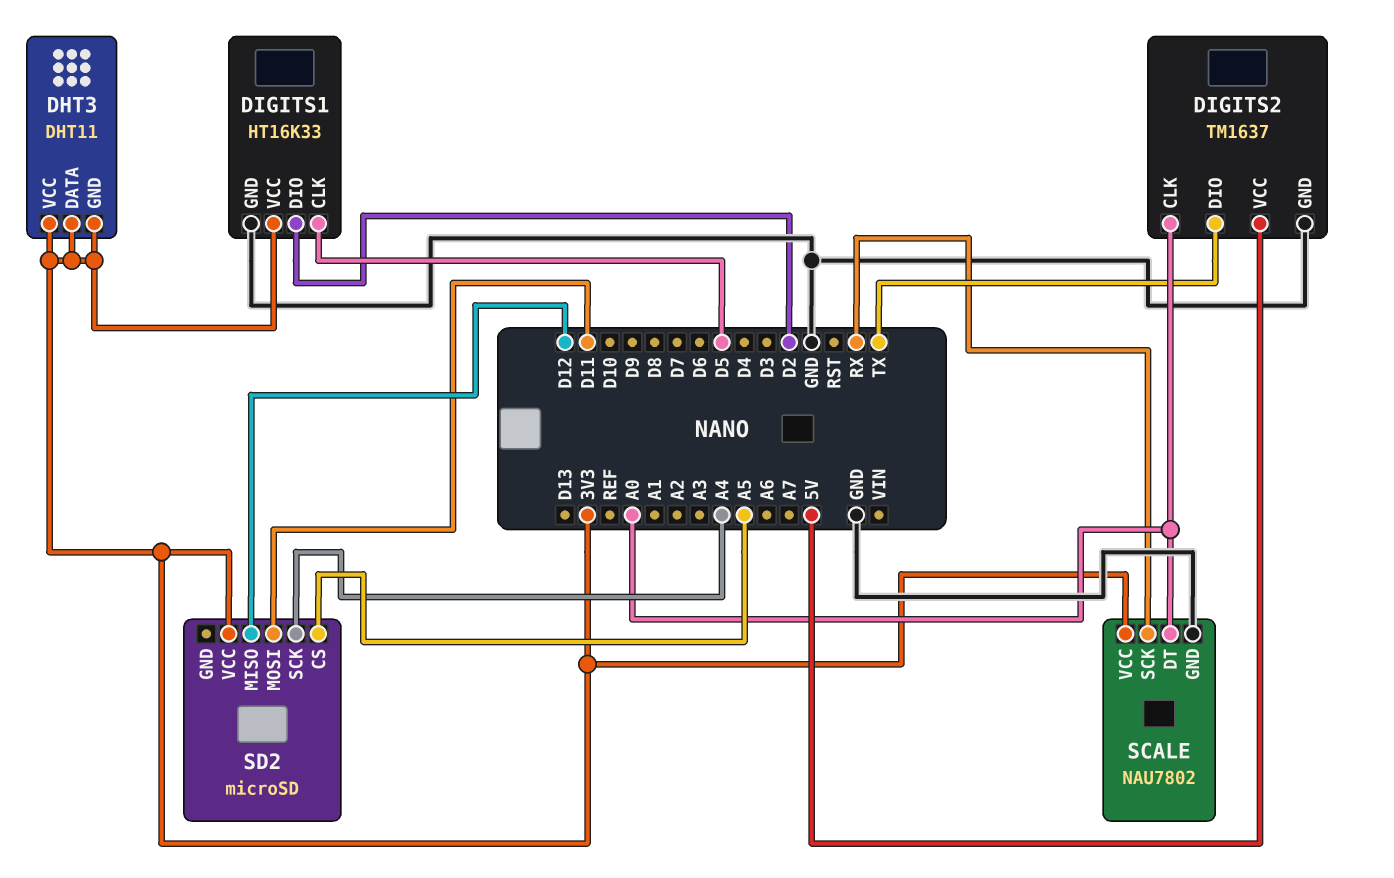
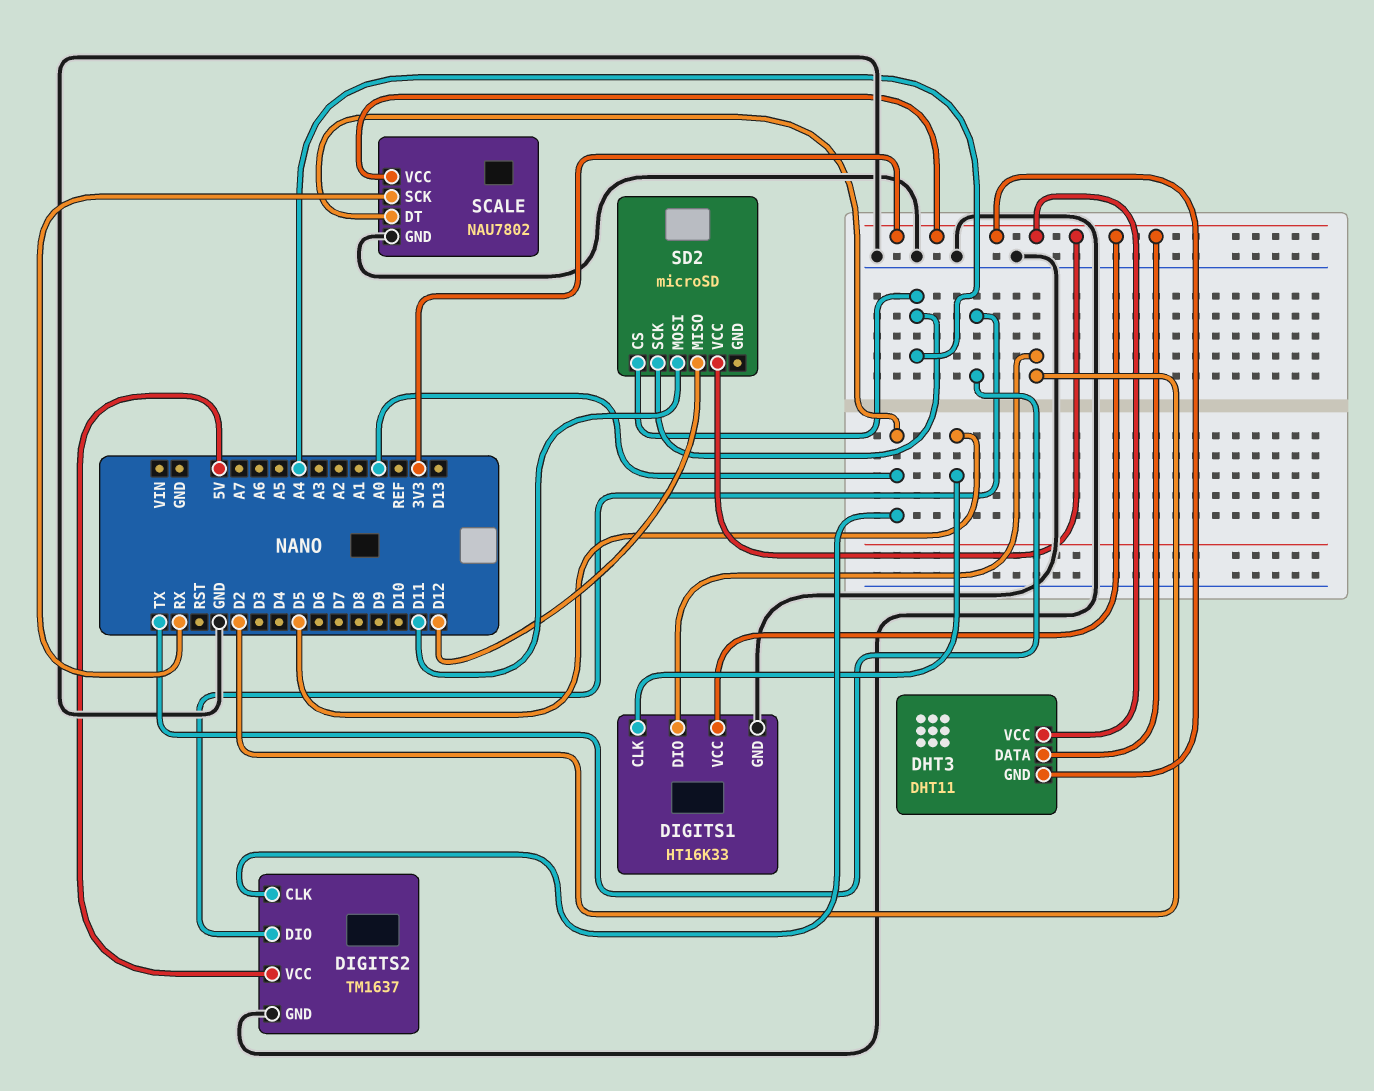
SD2 pin CS: A5 -> A4

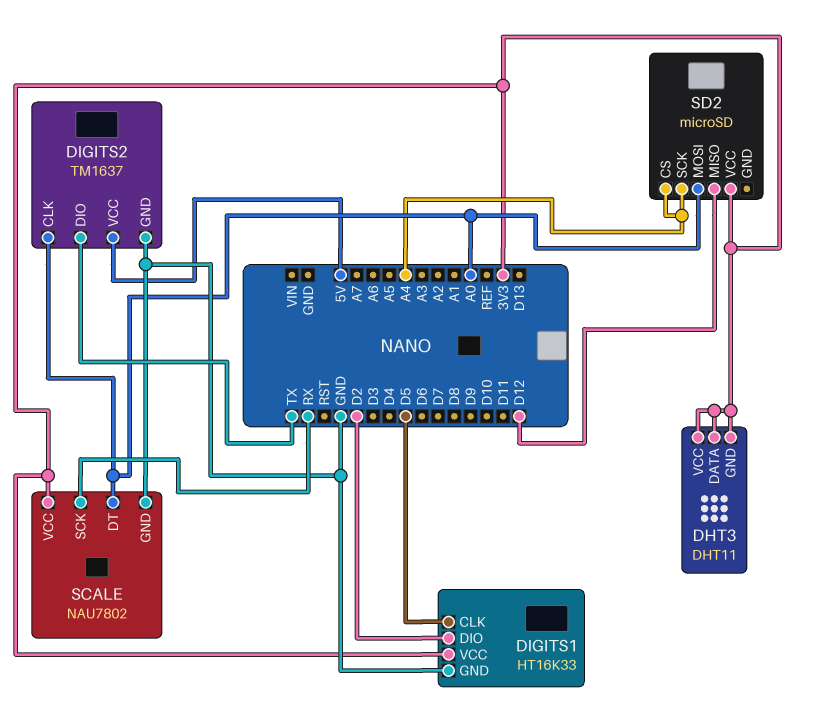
SD2 pin MOSI: D11 -> A0

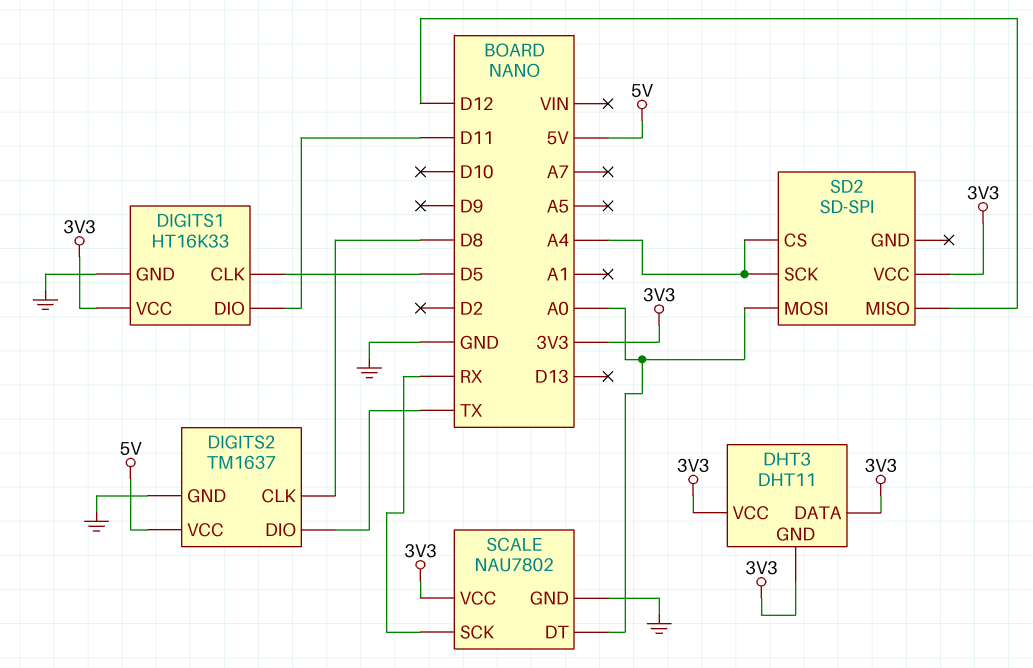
DIGITS1 pin DIO: D2 -> D11
DIGITS2 pin CLK: A0 -> D8
SD2: microSD -> SD-SPI

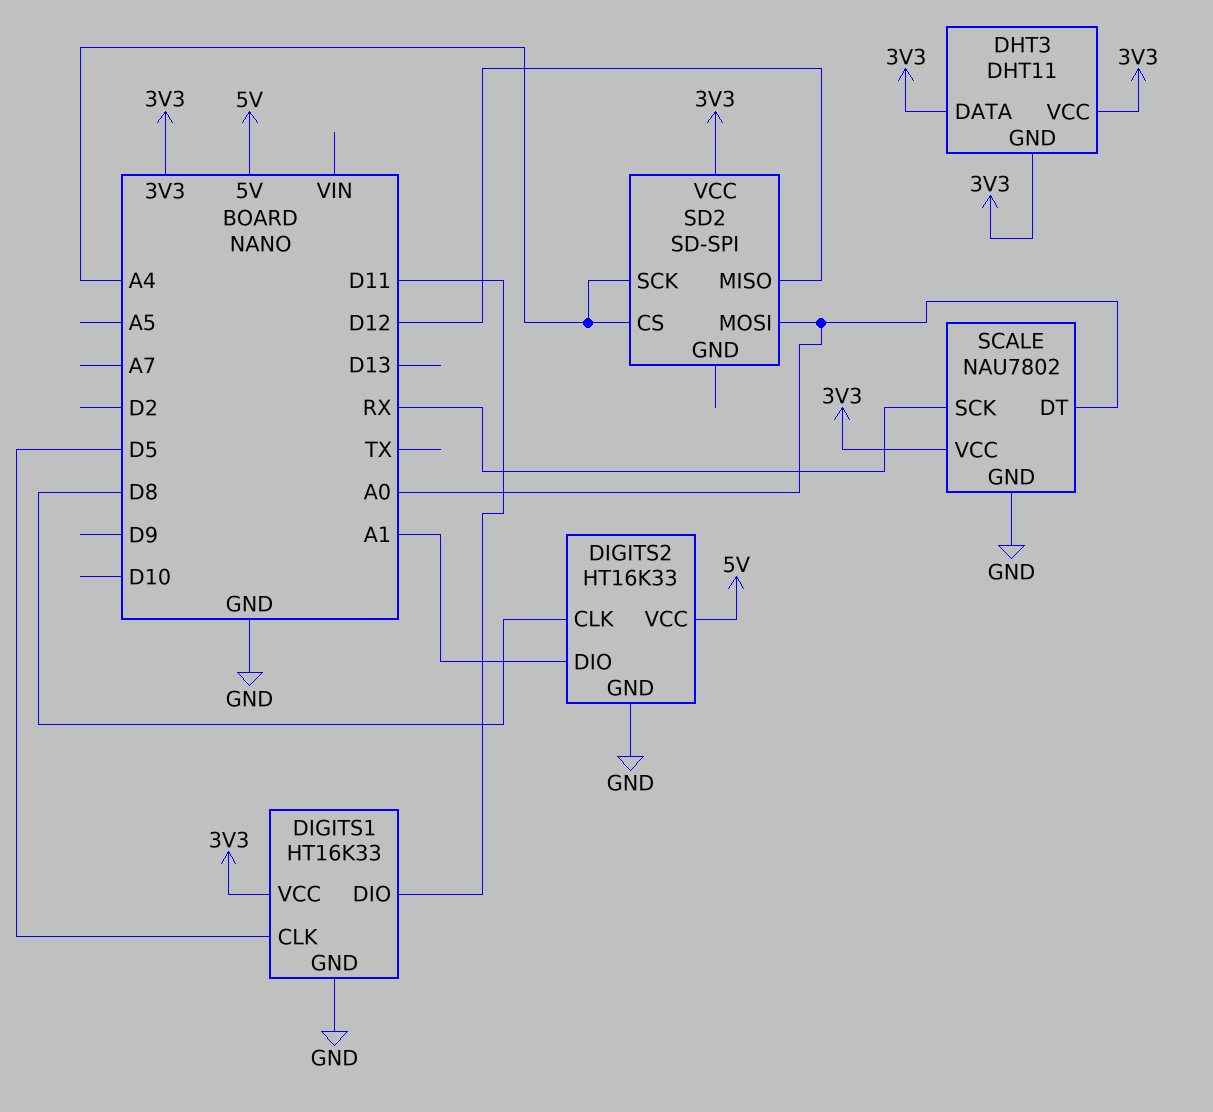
DIGITS2: TM1637 -> HT16K33
DIGITS2 pin DIO: TX -> A1

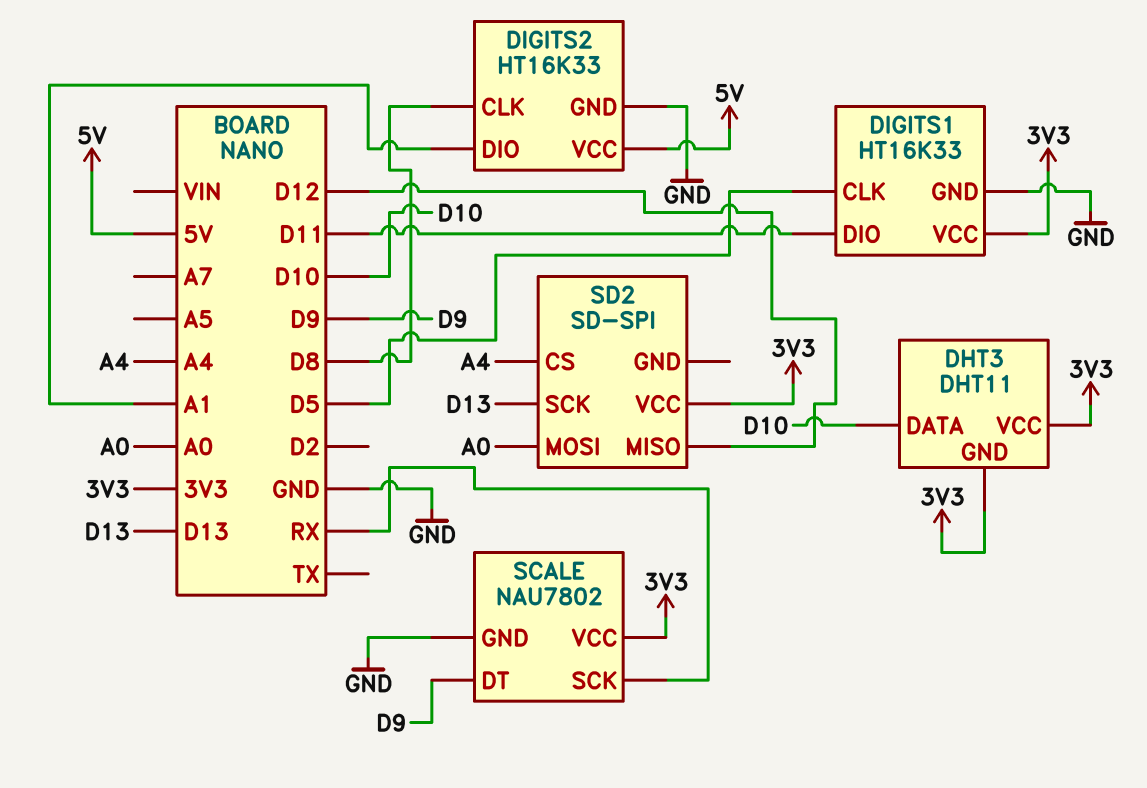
DHT3 pin DATA: 3V3 -> D10
SCALE pin DT: A0 -> D9
SD2 pin SCK: A4 -> D13

